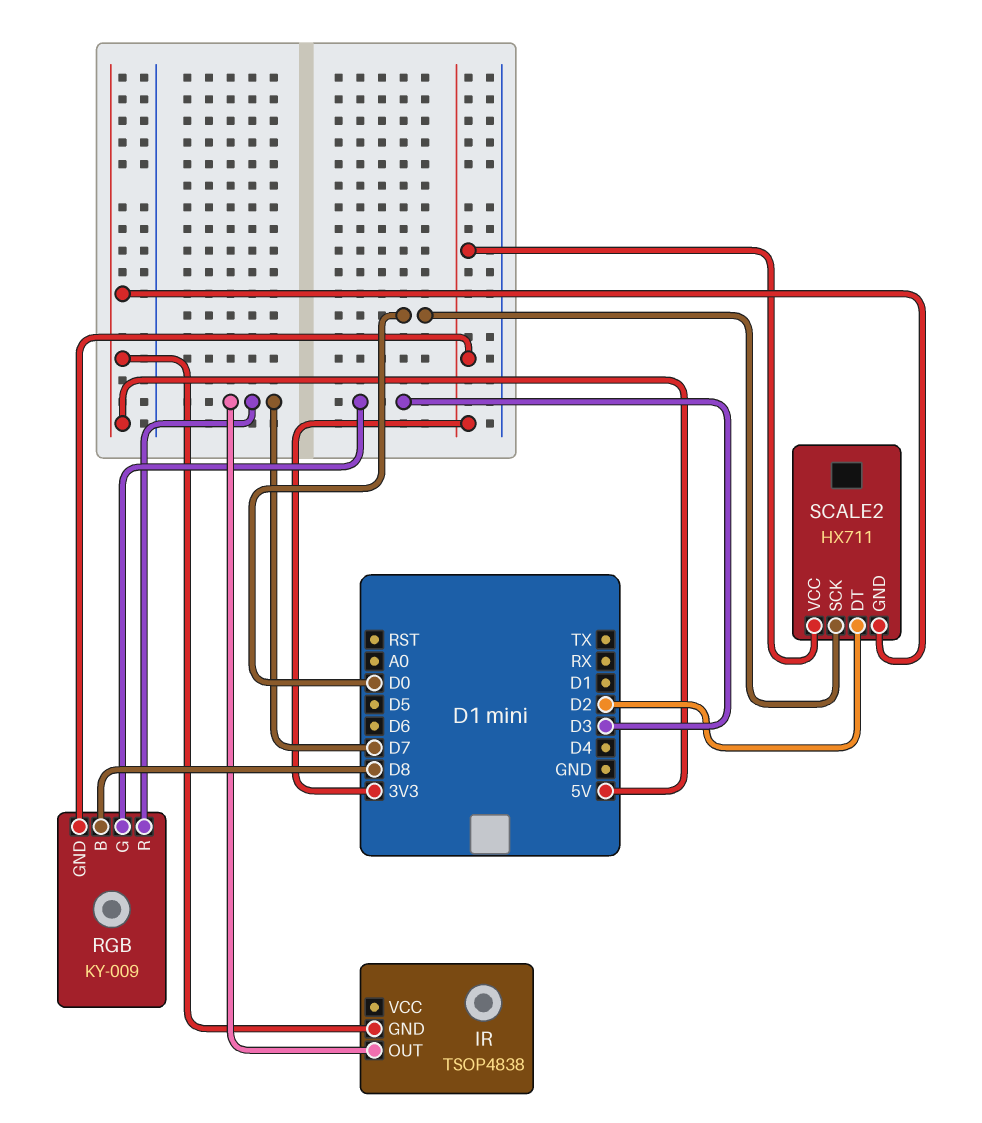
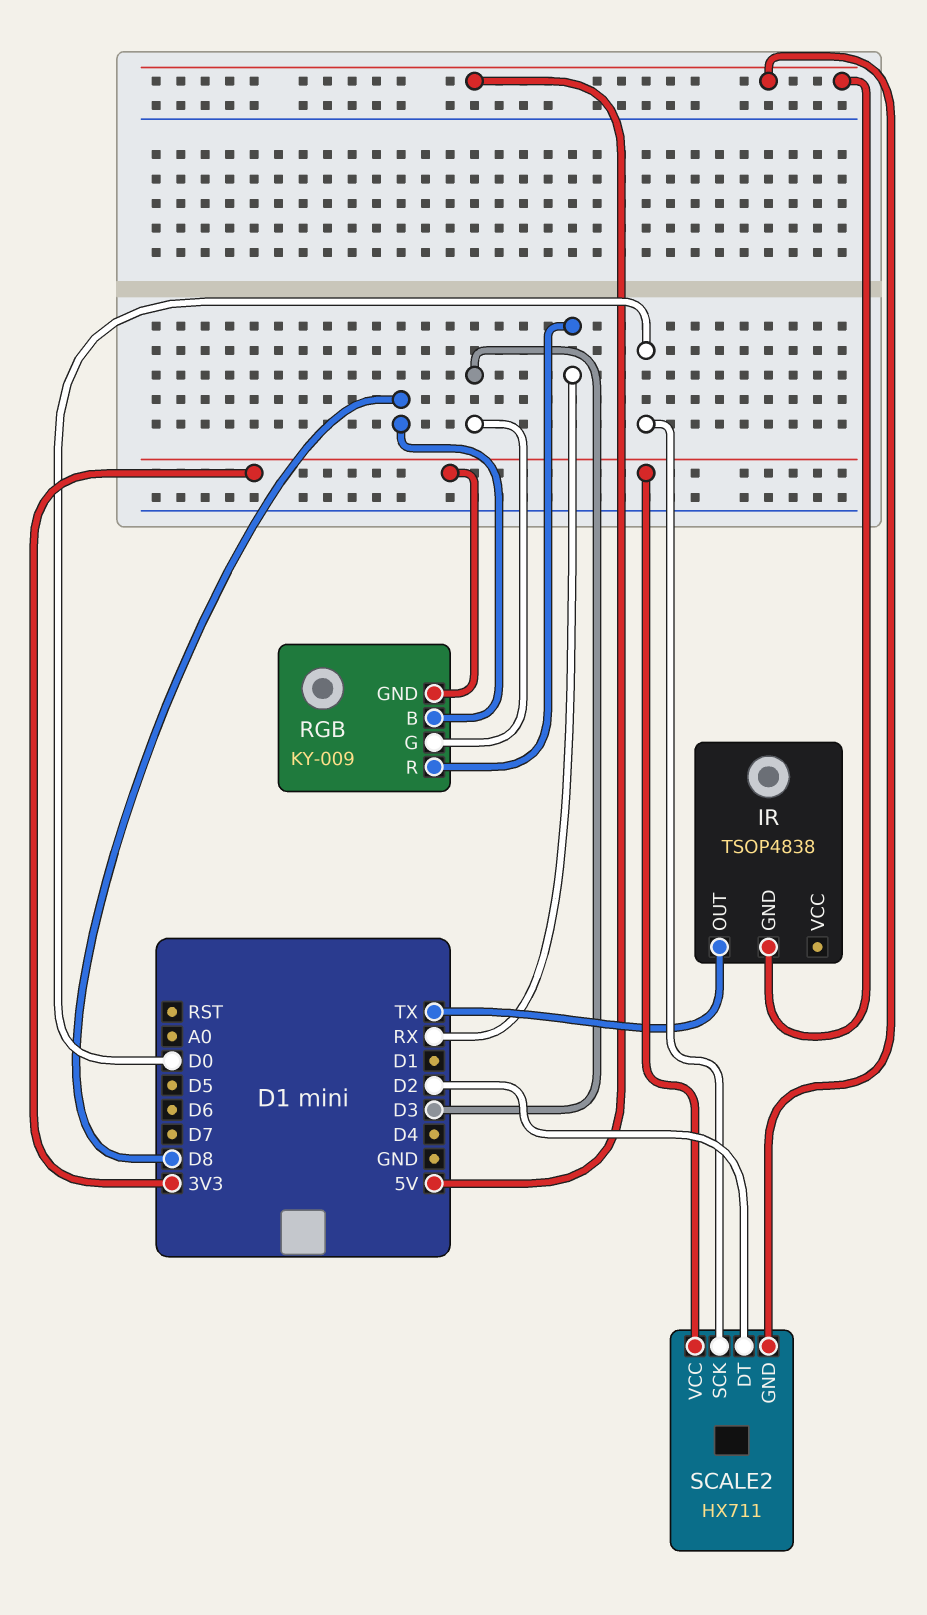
IR pin OUT: D7 -> TX
RGB pin R: D7 -> RX

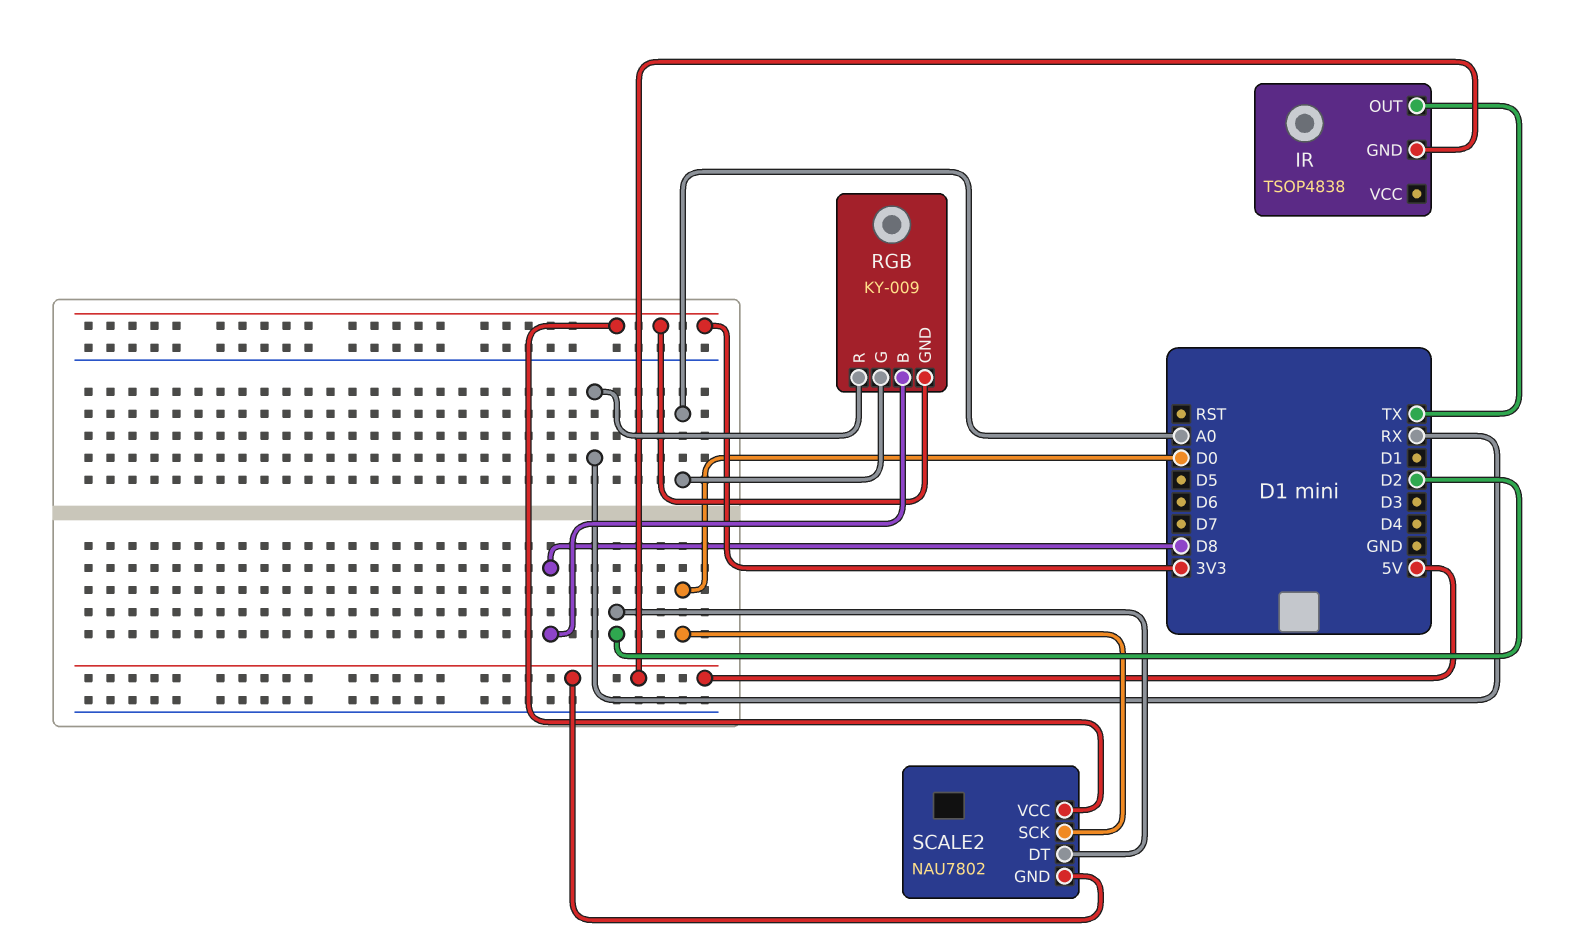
RGB pin G: D3 -> A0
SCALE2: HX711 -> NAU7802

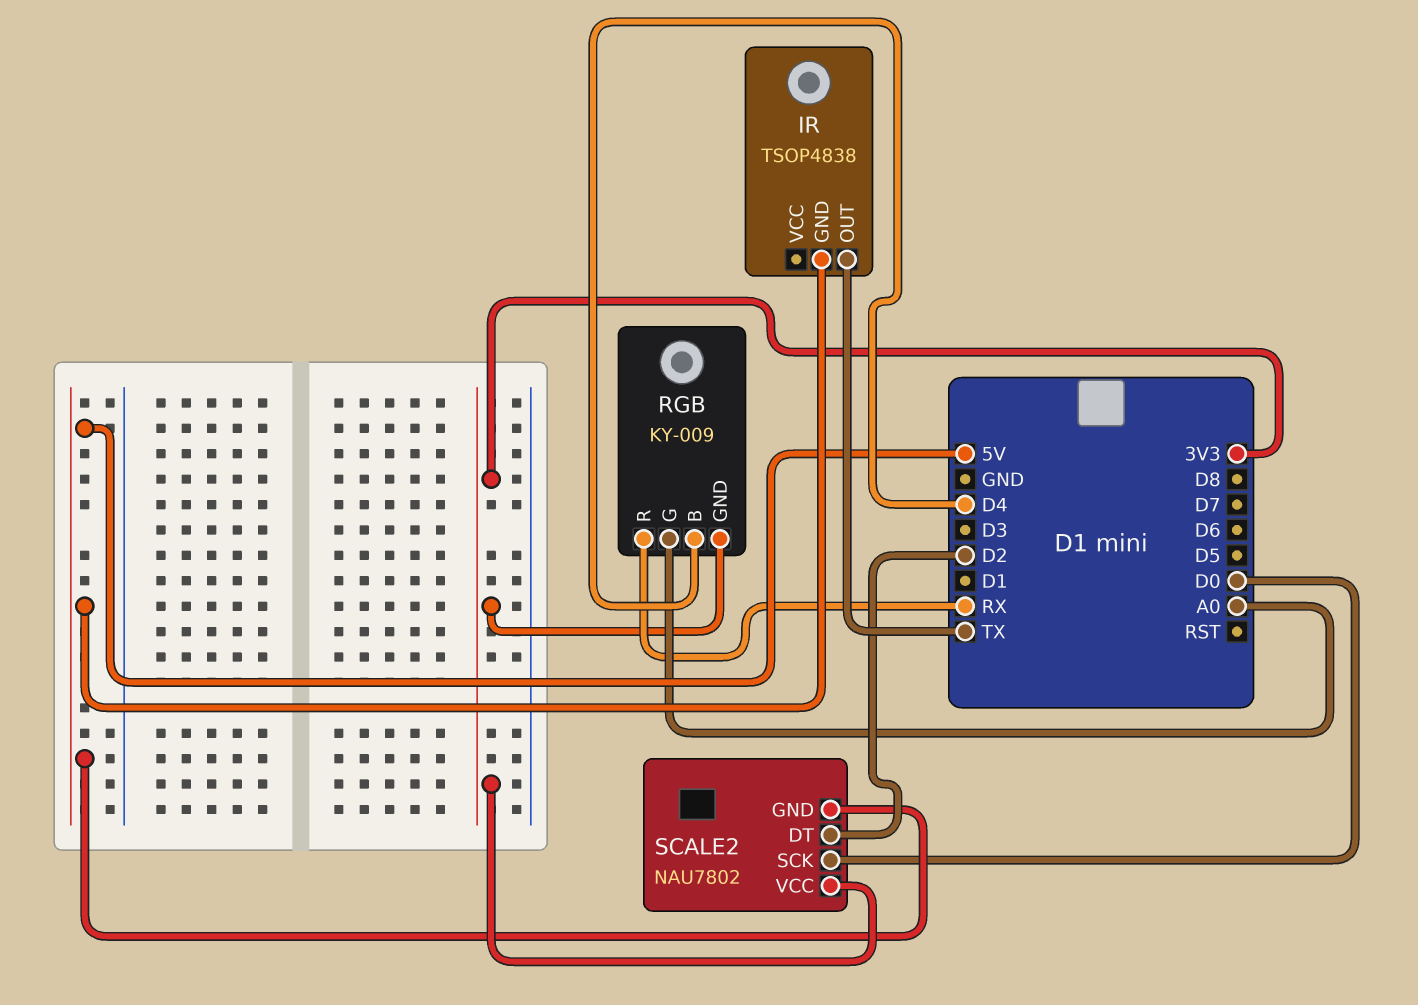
RGB pin B: D8 -> D4

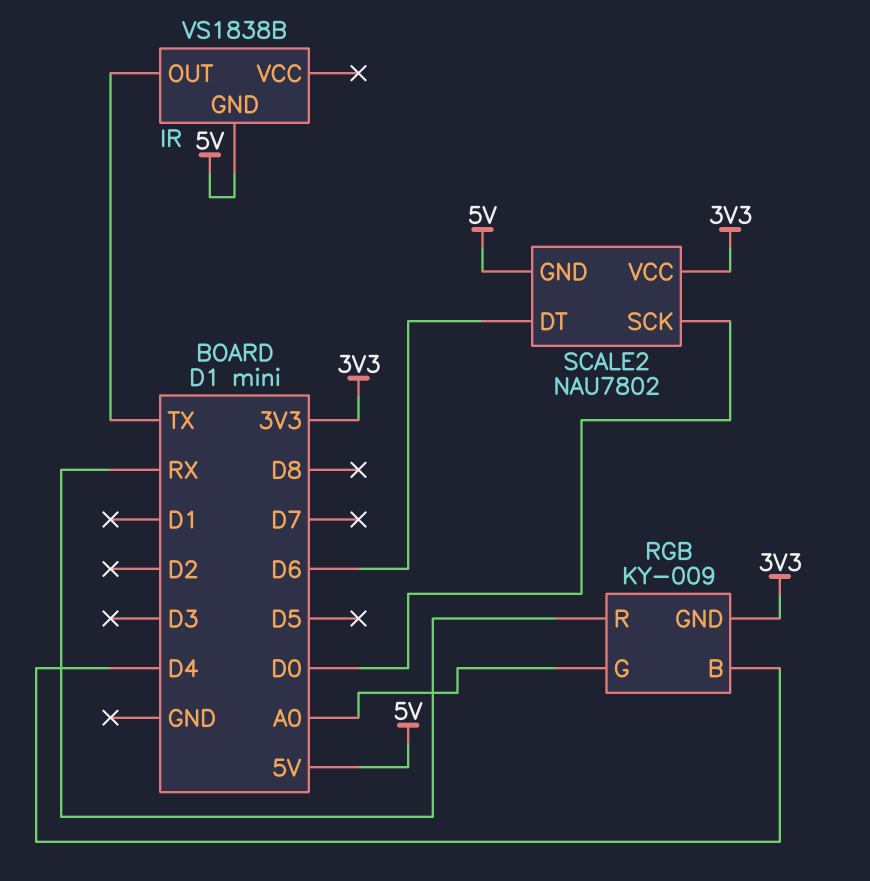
IR: TSOP4838 -> VS1838B
SCALE2 pin DT: D2 -> D6

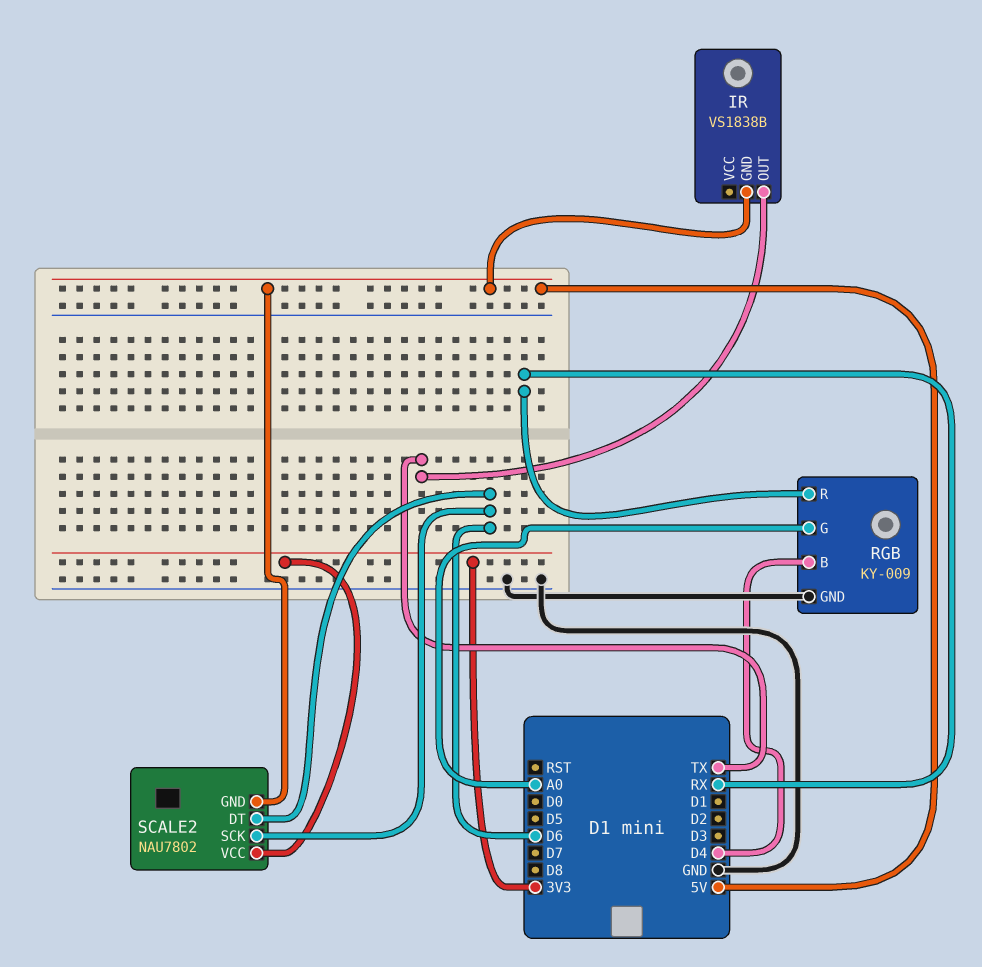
RGB pin GND: 3V3 -> GND
SCALE2 pin SCK: D0 -> D6

